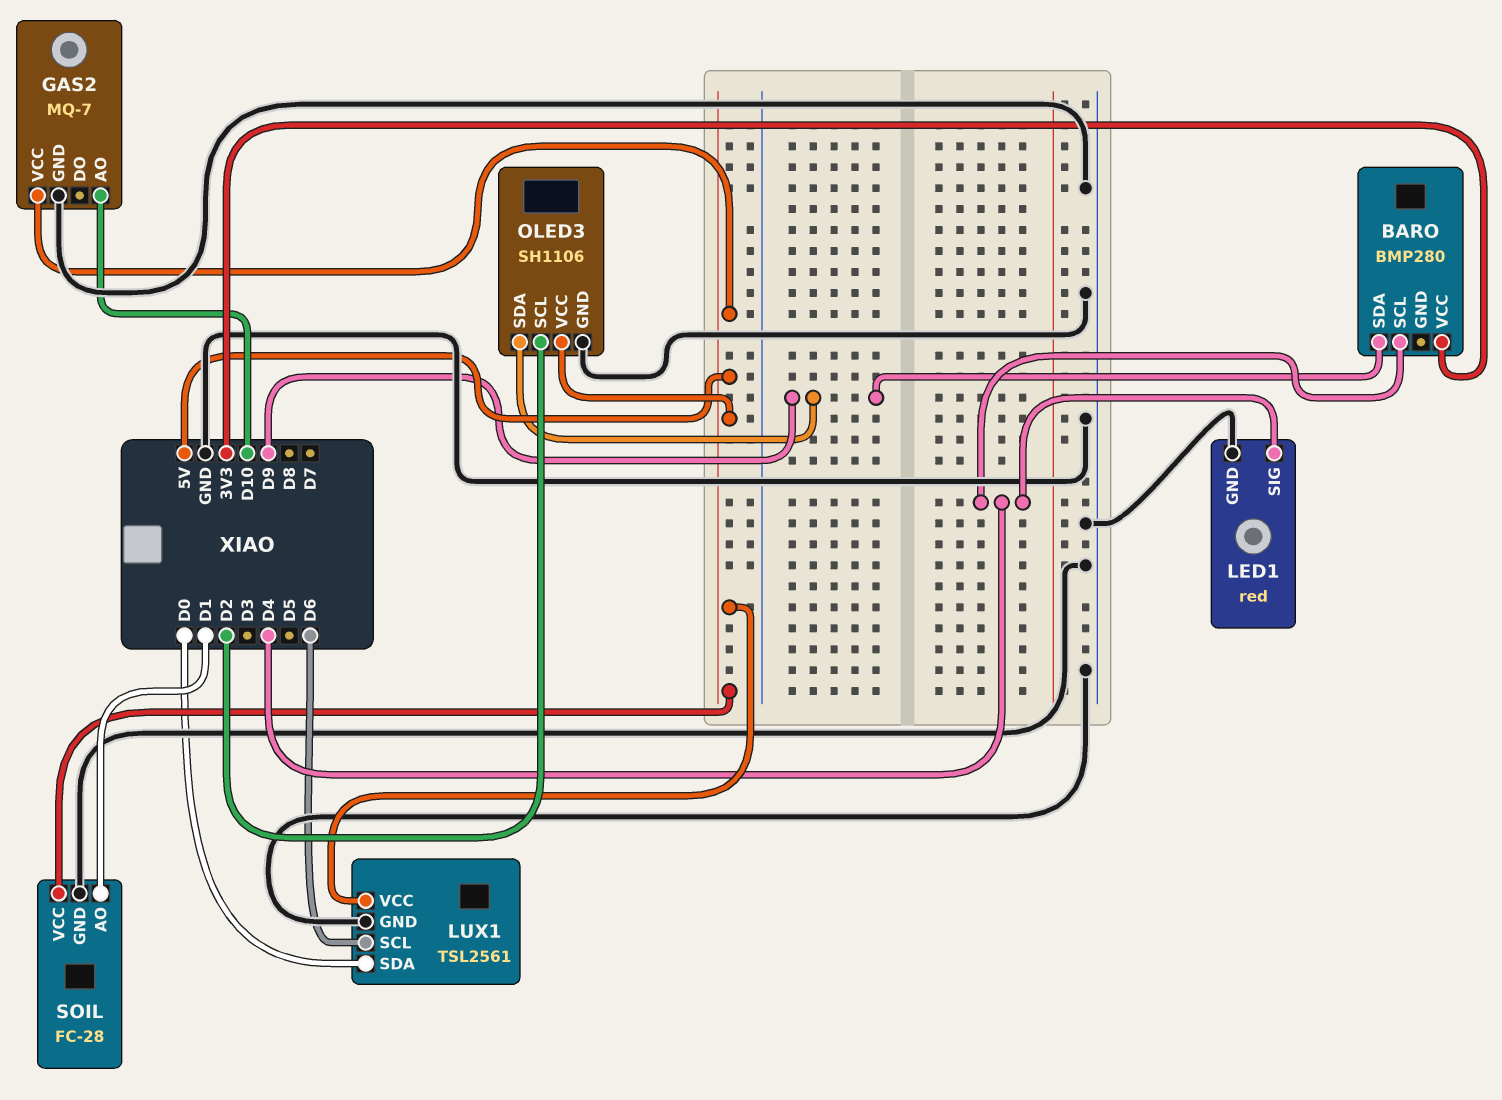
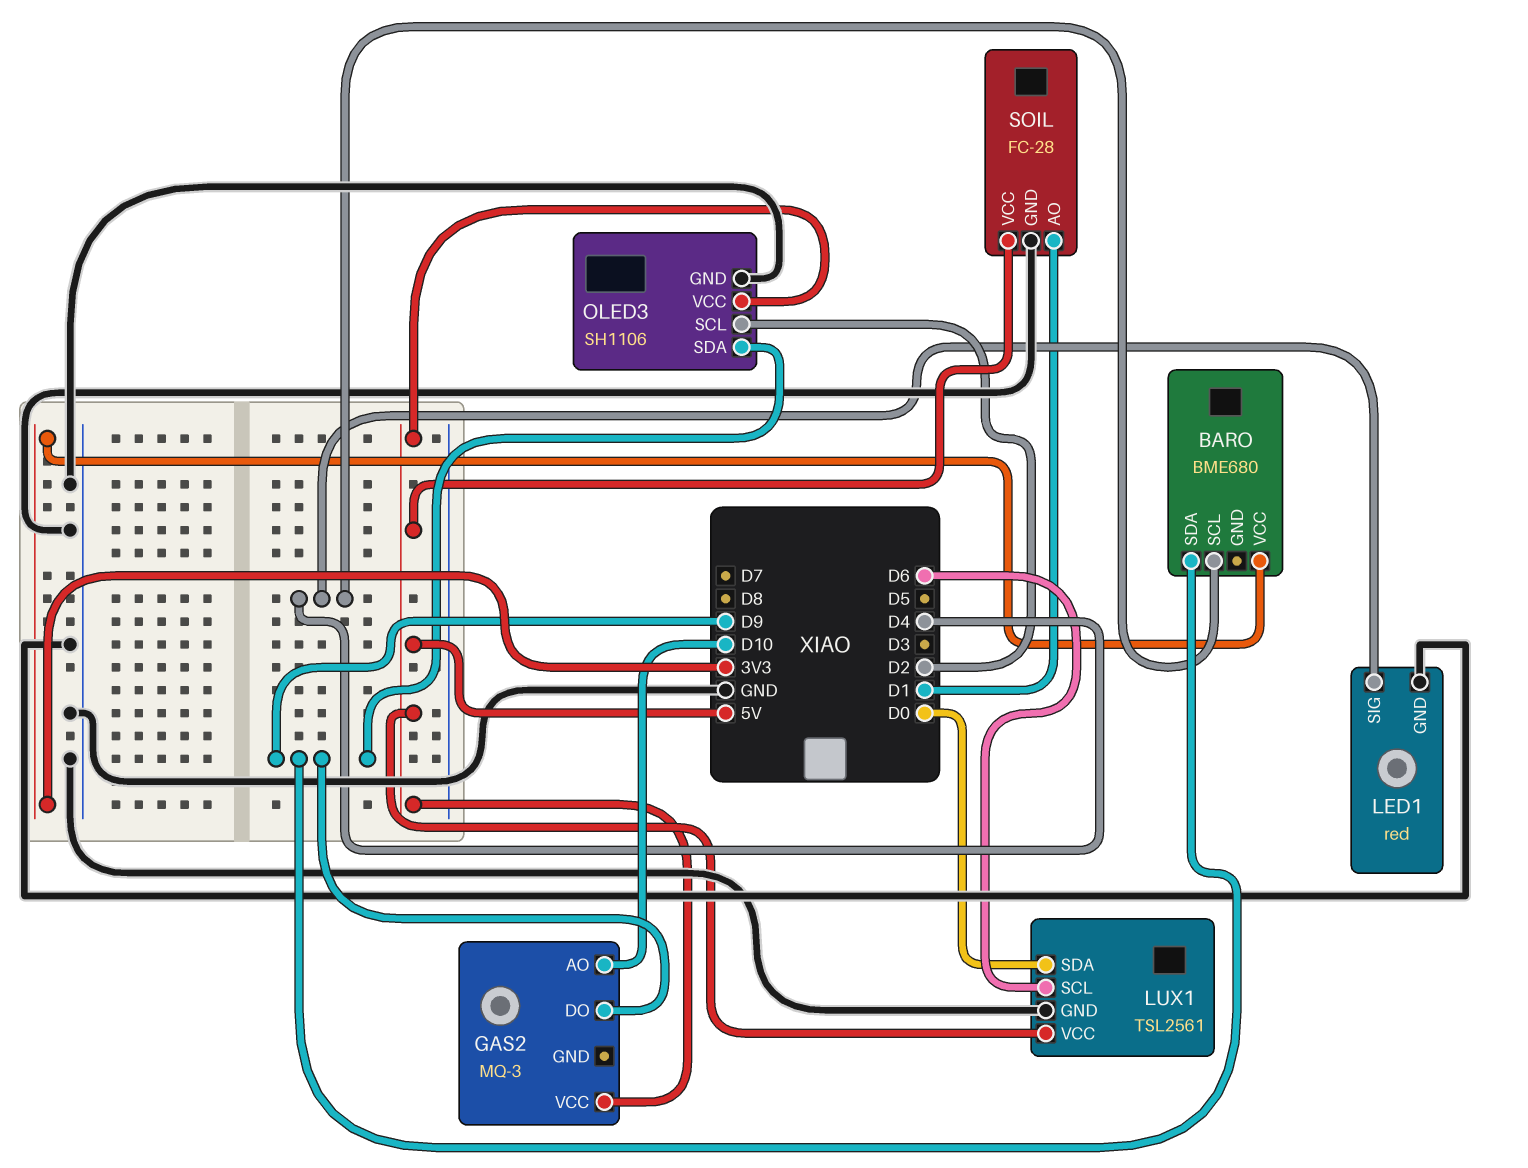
BARO: BMP280 -> BME680
GAS2: MQ-7 -> MQ-3
GAS2 pin DO: none -> D9
GAS2 pin GND: GND -> none

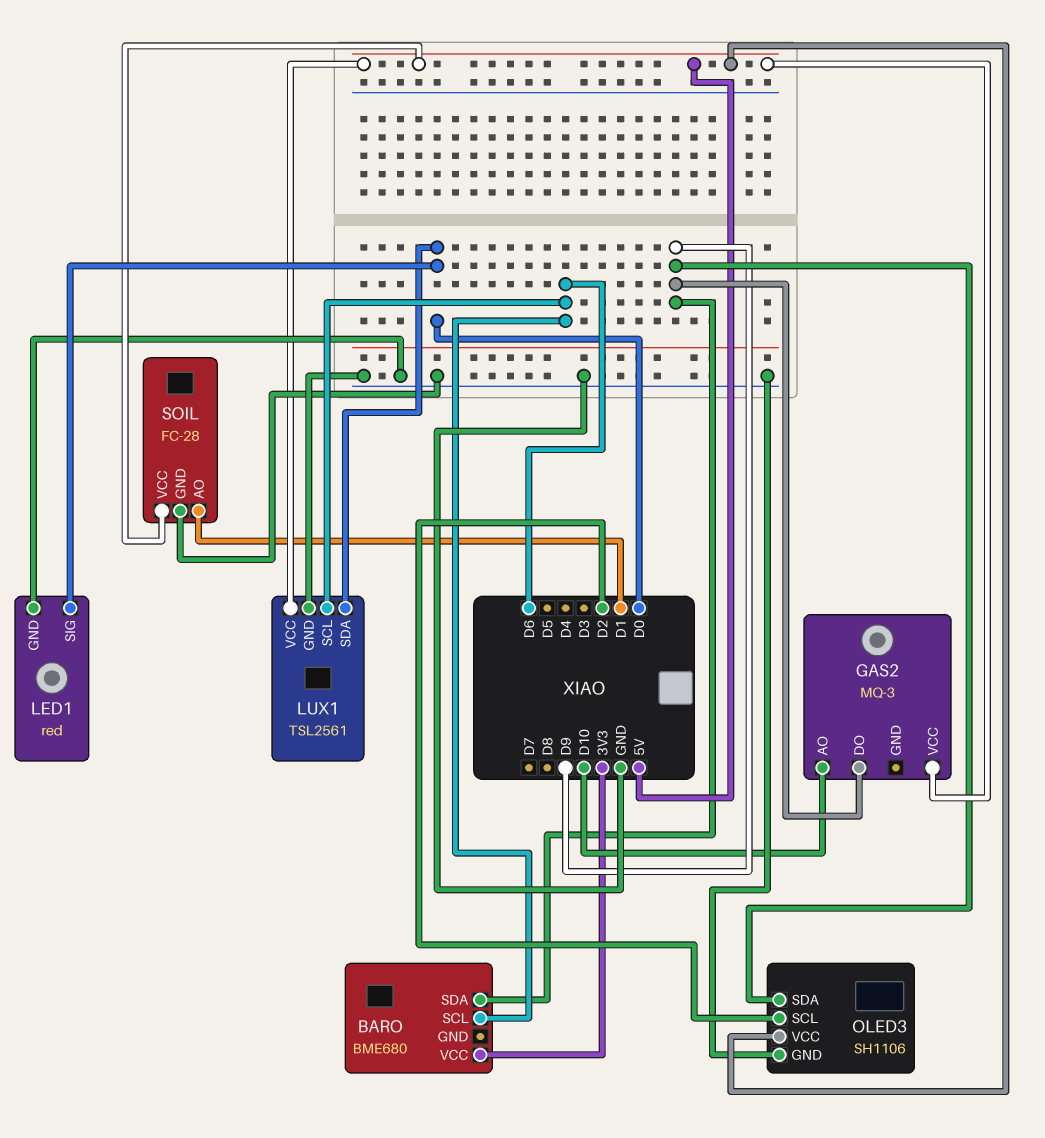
BARO pin SCL: D4 -> D6
LED1 pin SIG: D4 -> D0

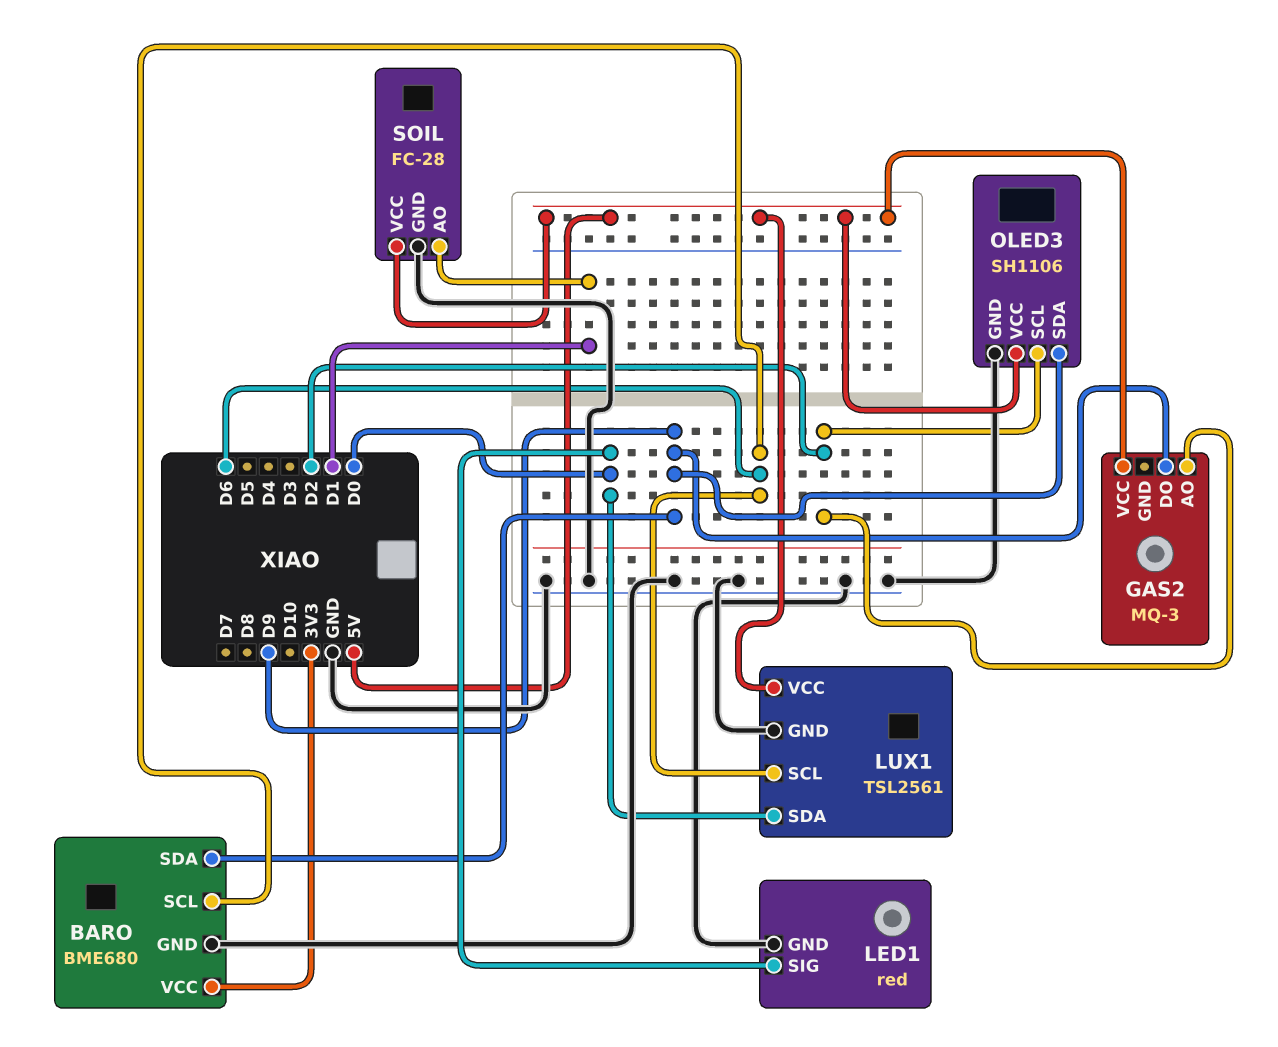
BARO pin GND: none -> GND
GAS2 pin AO: D10 -> D2

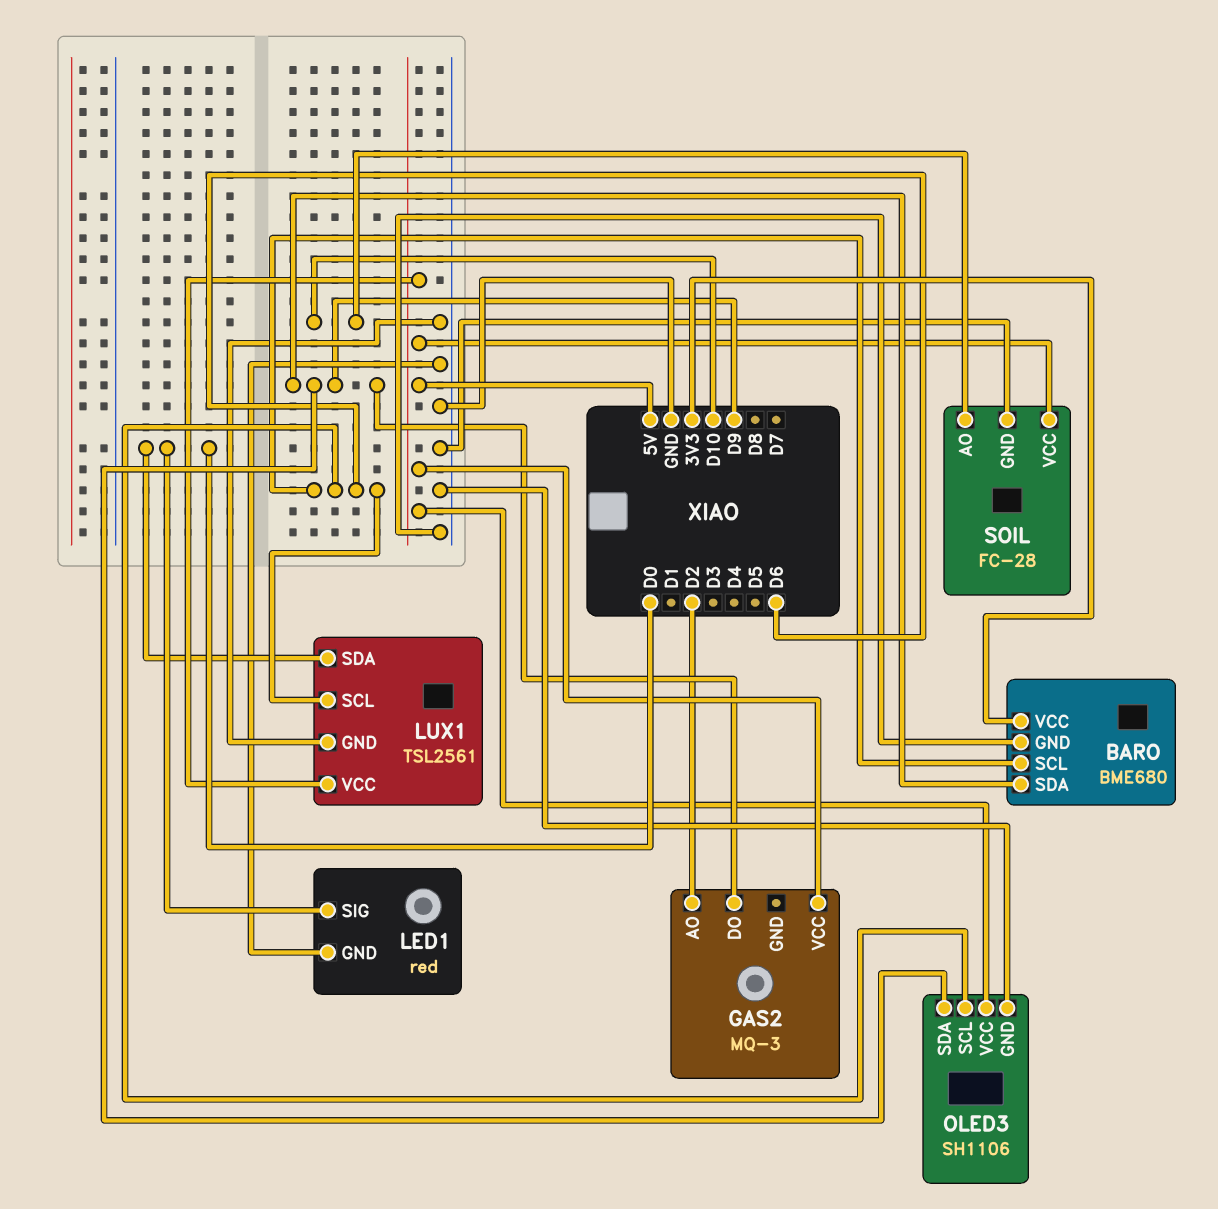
OLED3 pin SCL: D2 -> D6
SOIL pin AO: D1 -> D10

